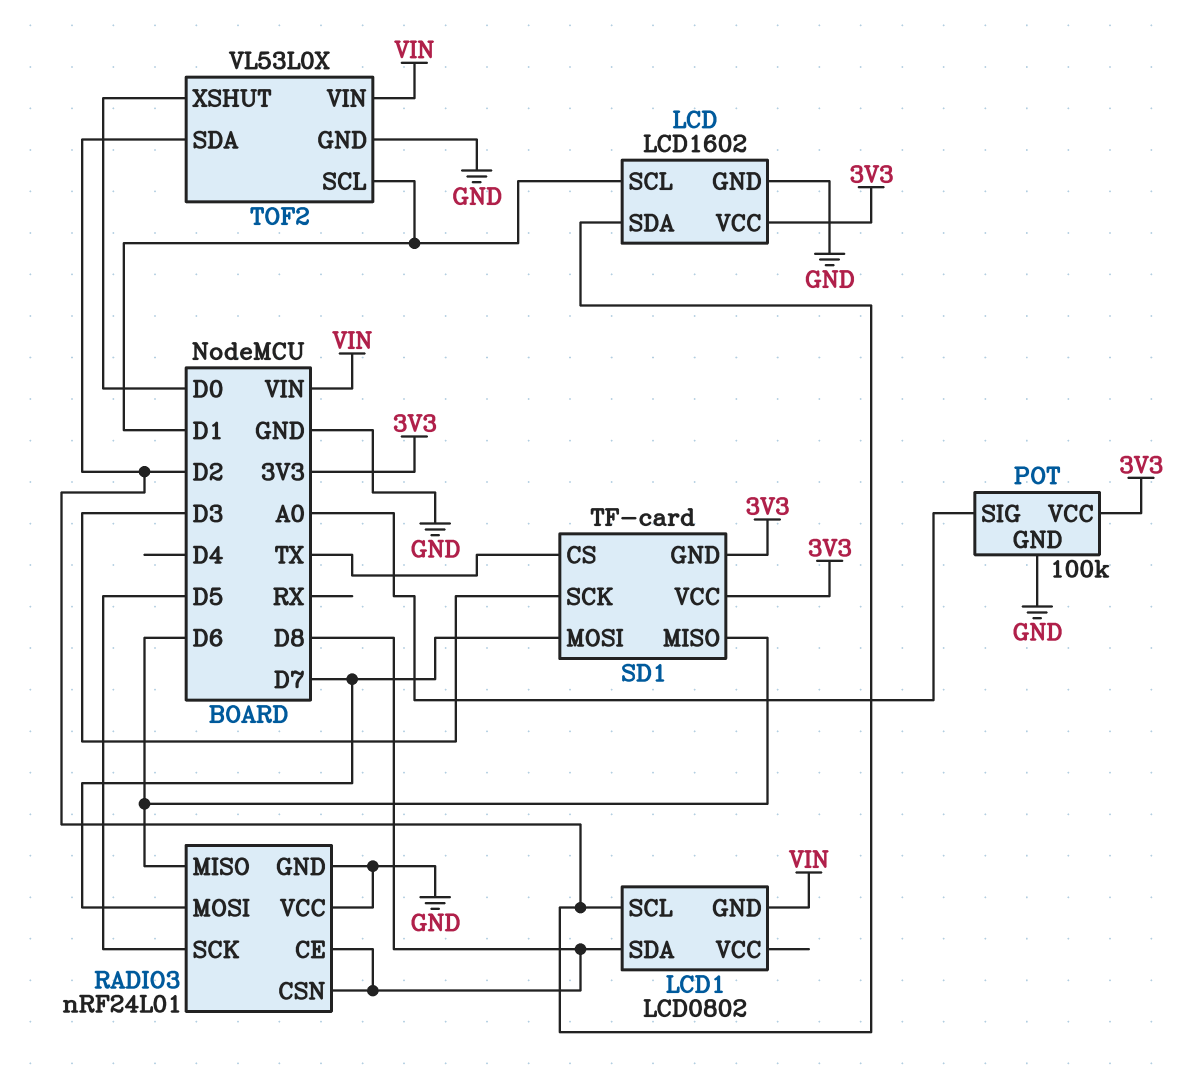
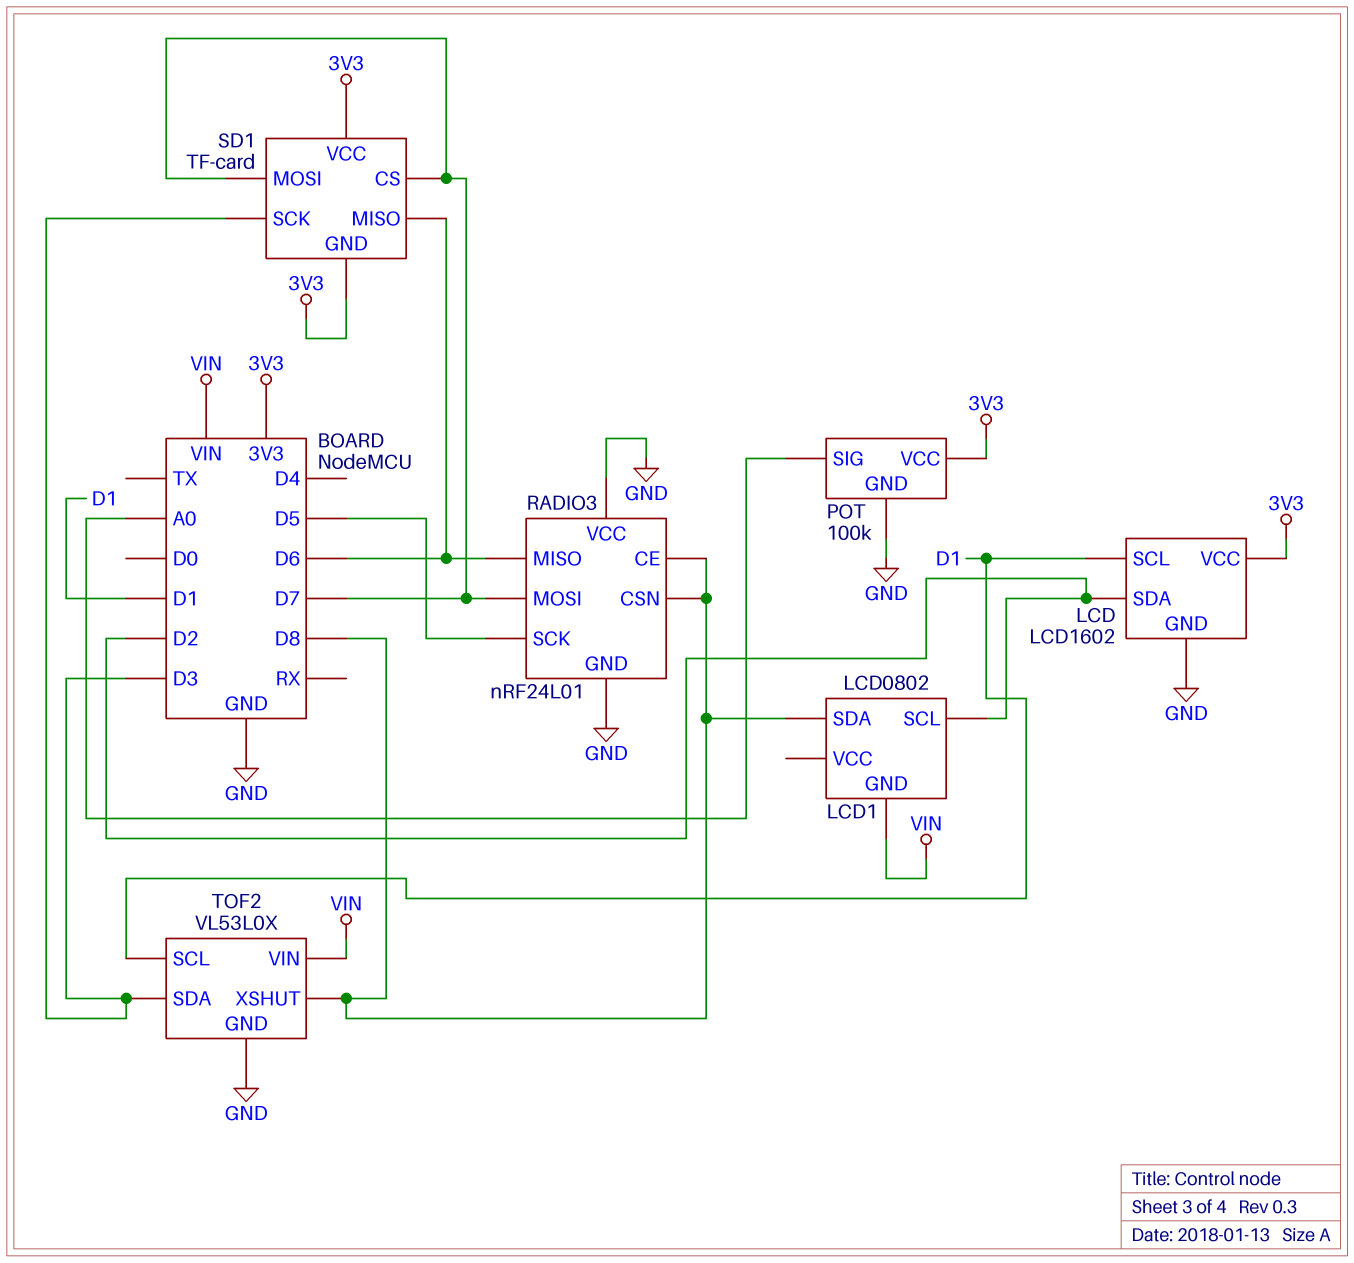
SD1 pin CS: TX -> D7
TOF2 pin SDA: D2 -> D3
TOF2 pin XSHUT: D0 -> D8

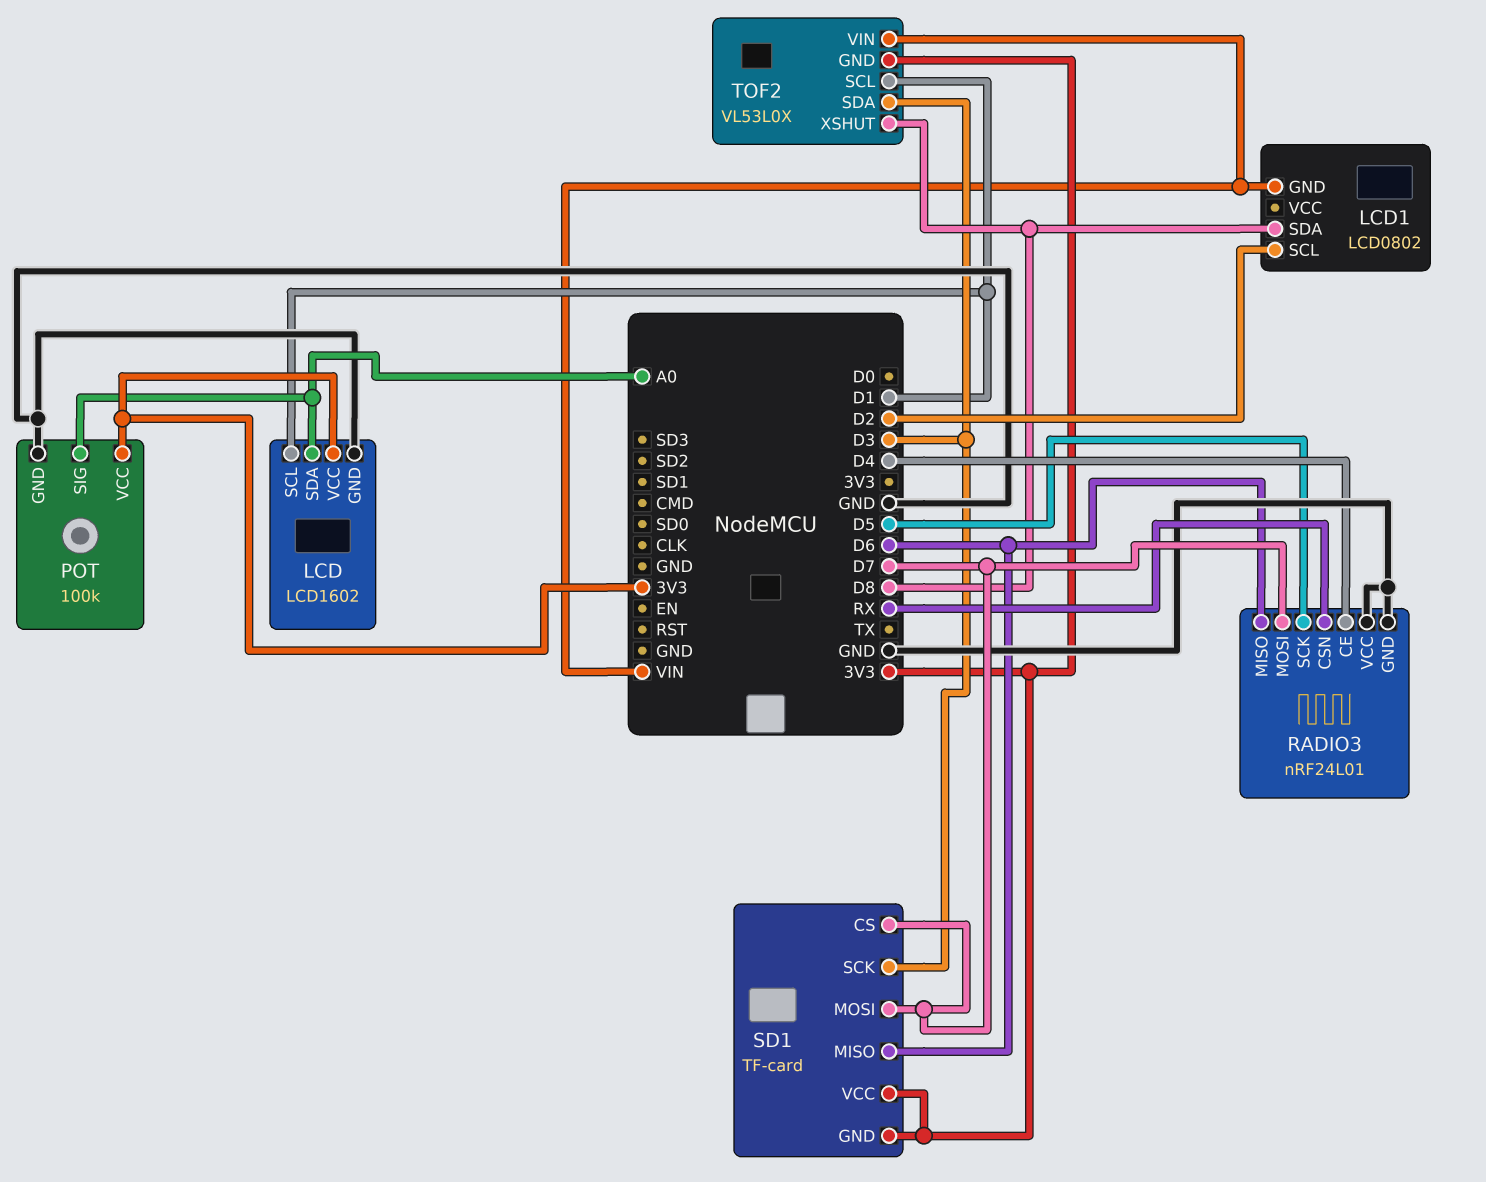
LCD pin SDA: D2 -> A0
RADIO3 pin CE: D8 -> D4
RADIO3 pin CSN: D8 -> RX
TOF2 pin GND: GND -> 3V3

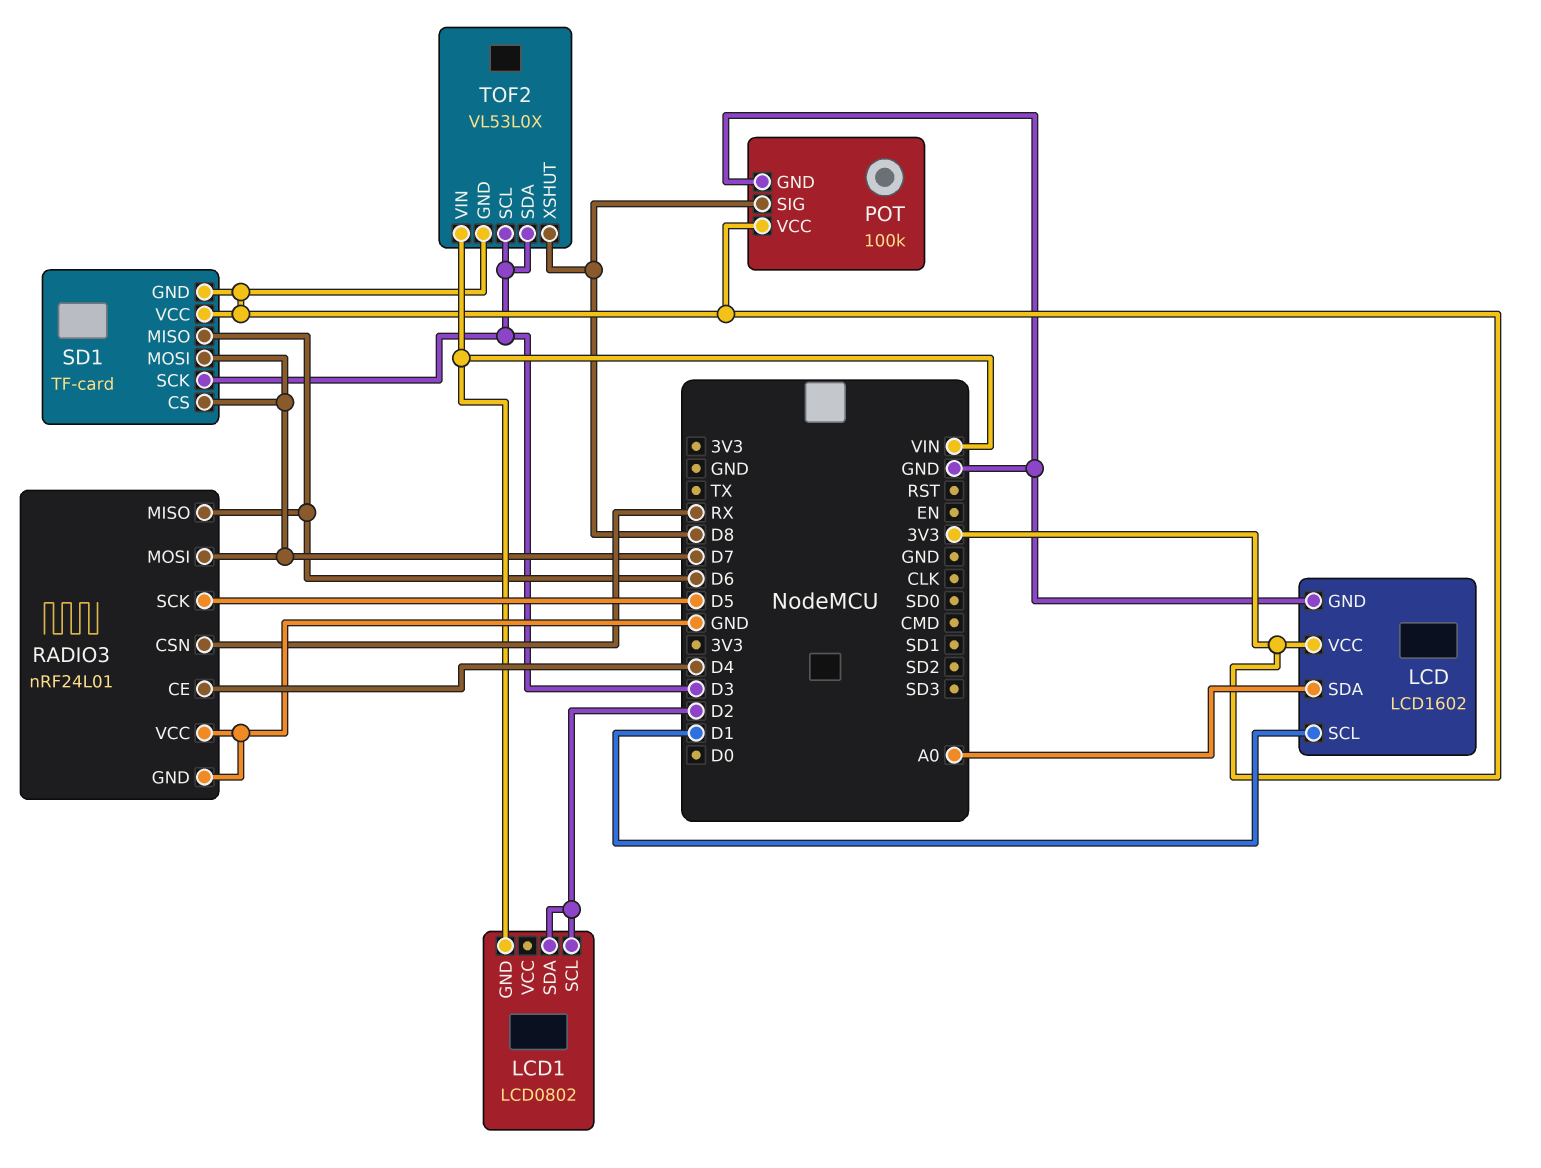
LCD1 pin SDA: D8 -> D2
POT pin SIG: A0 -> D8
TOF2 pin SCL: D1 -> D3

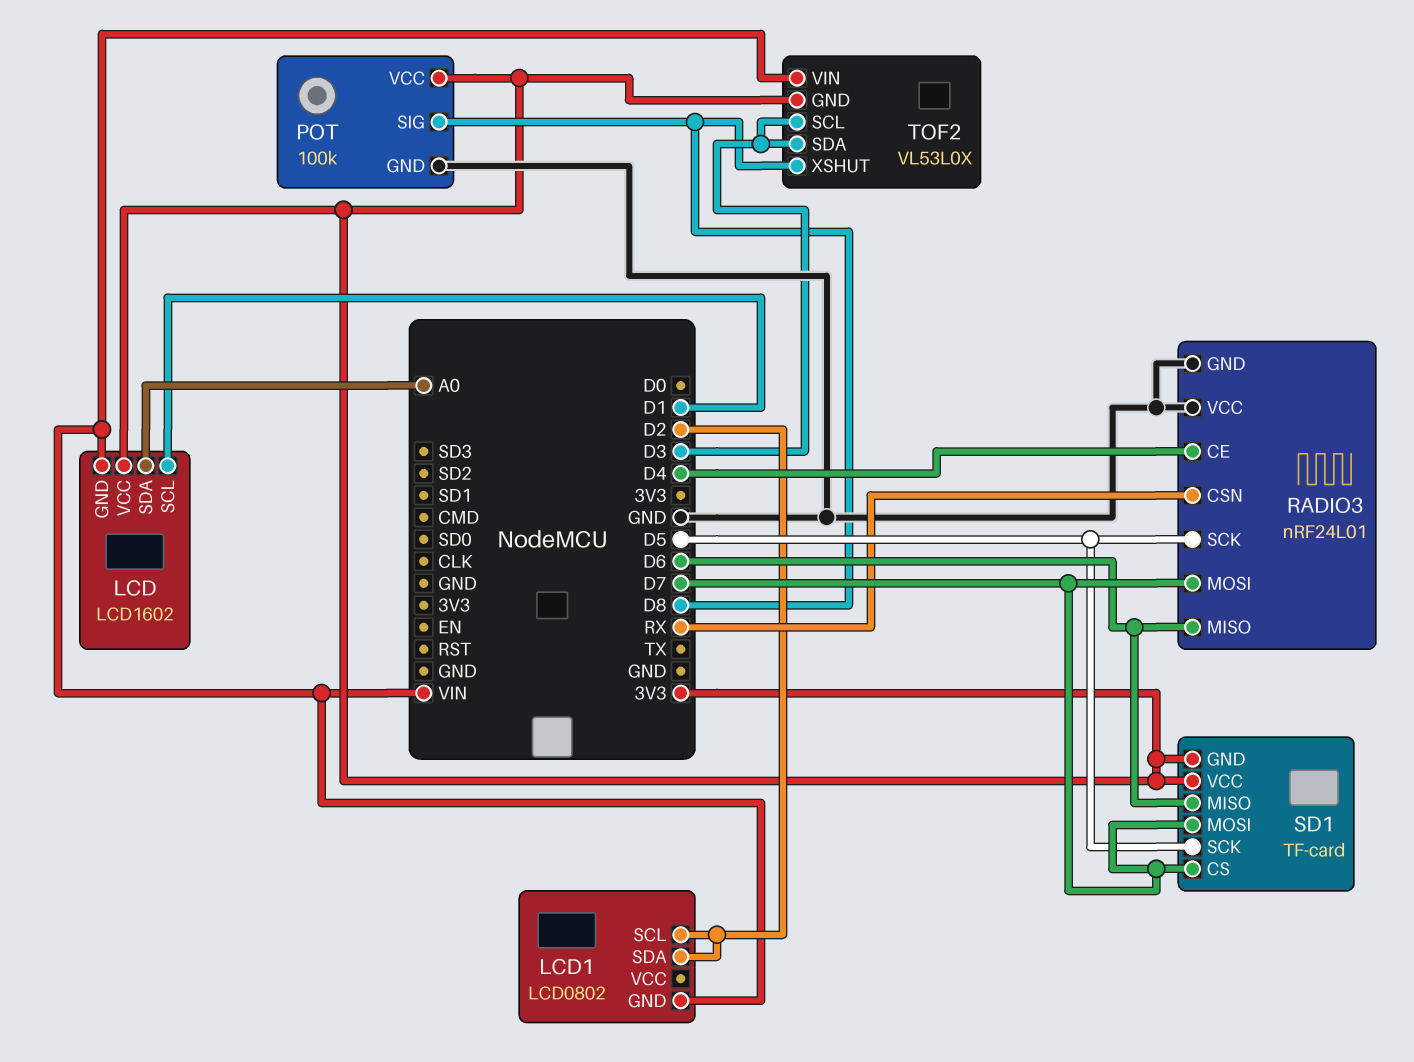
LCD pin GND: GND -> VIN
SD1 pin SCK: D3 -> D5

